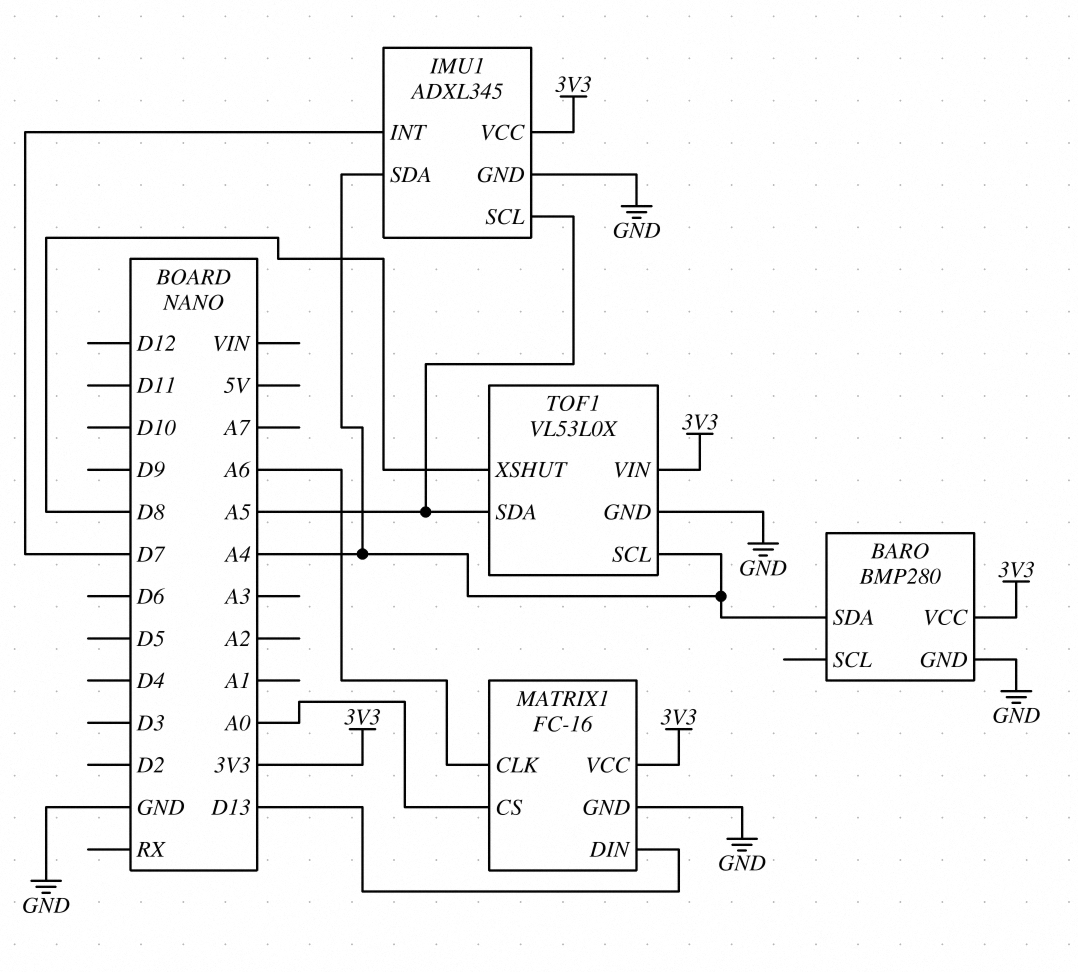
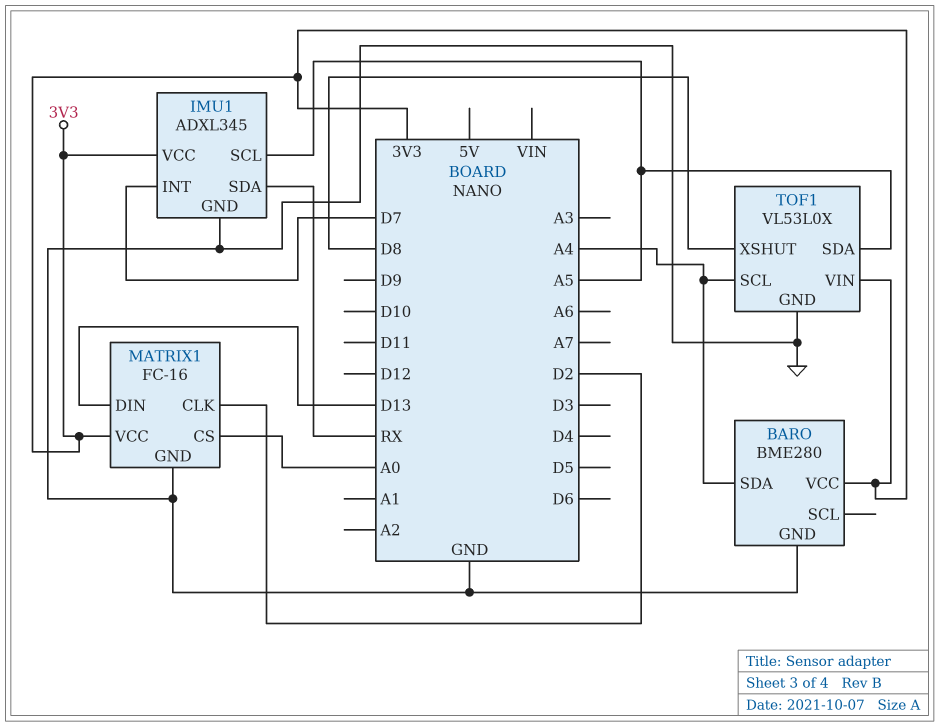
BARO: BMP280 -> BME280
IMU1 pin SDA: A4 -> RX
MATRIX1 pin CLK: A6 -> D2

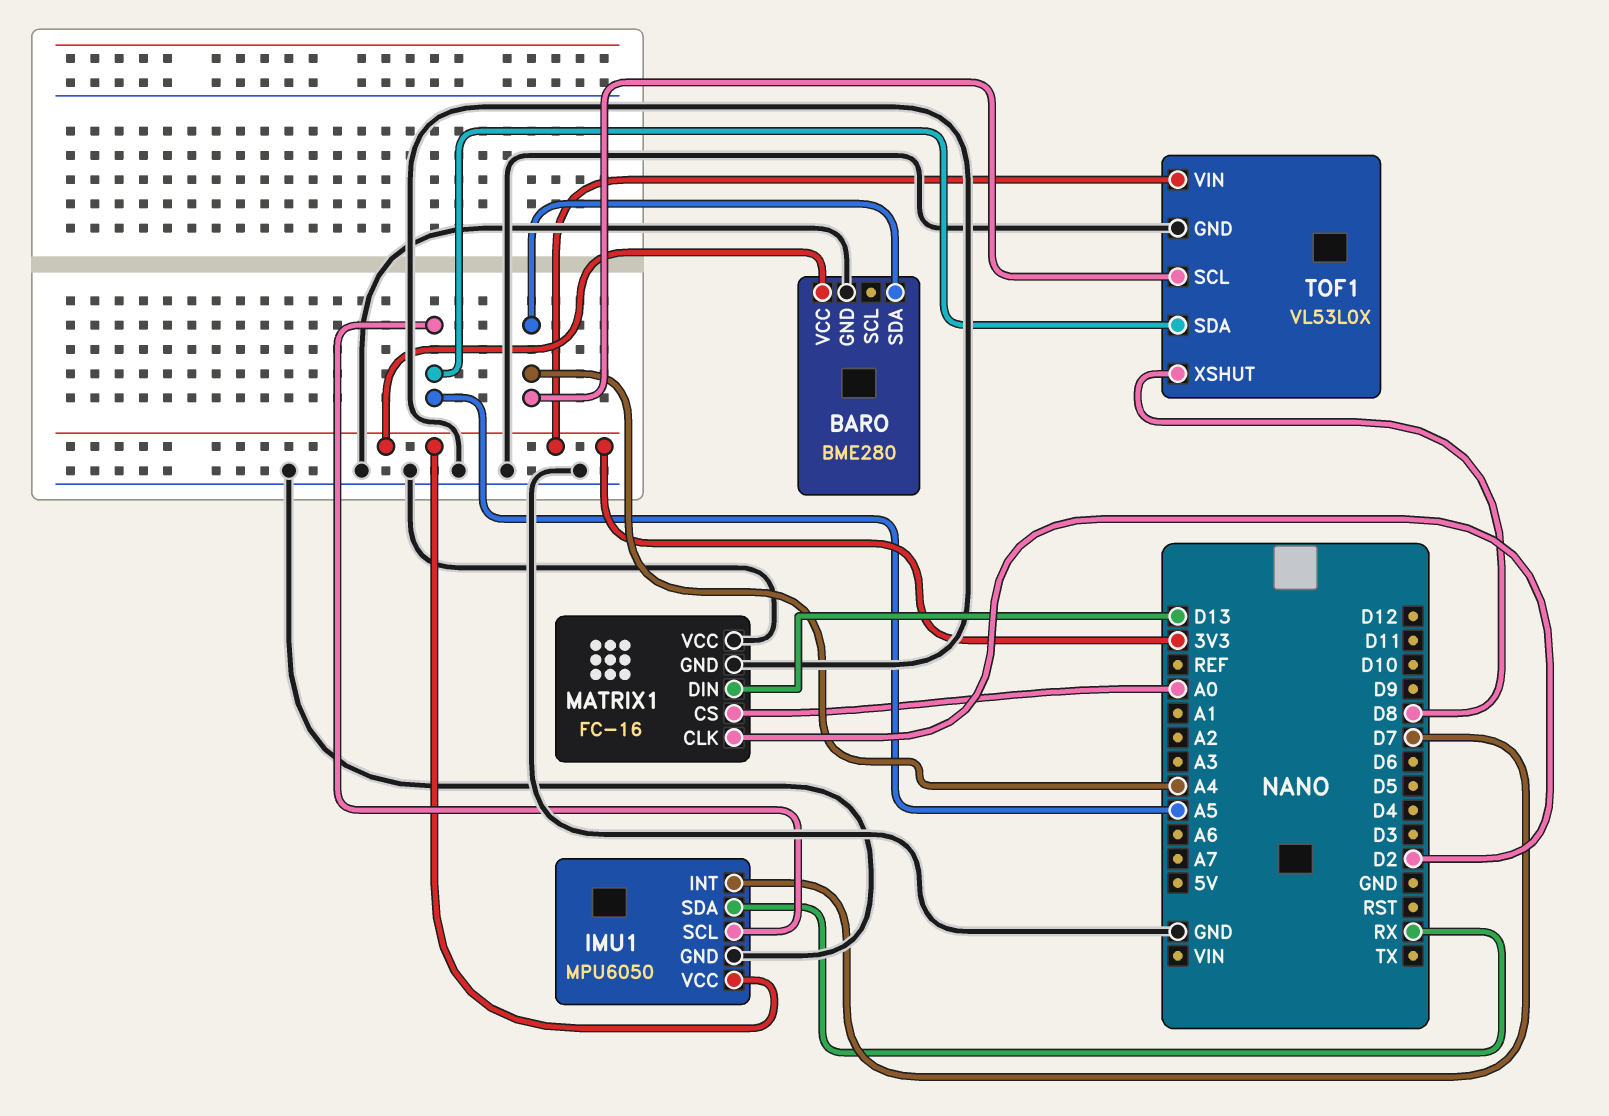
IMU1: ADXL345 -> MPU6050
MATRIX1 pin VCC: 3V3 -> GND

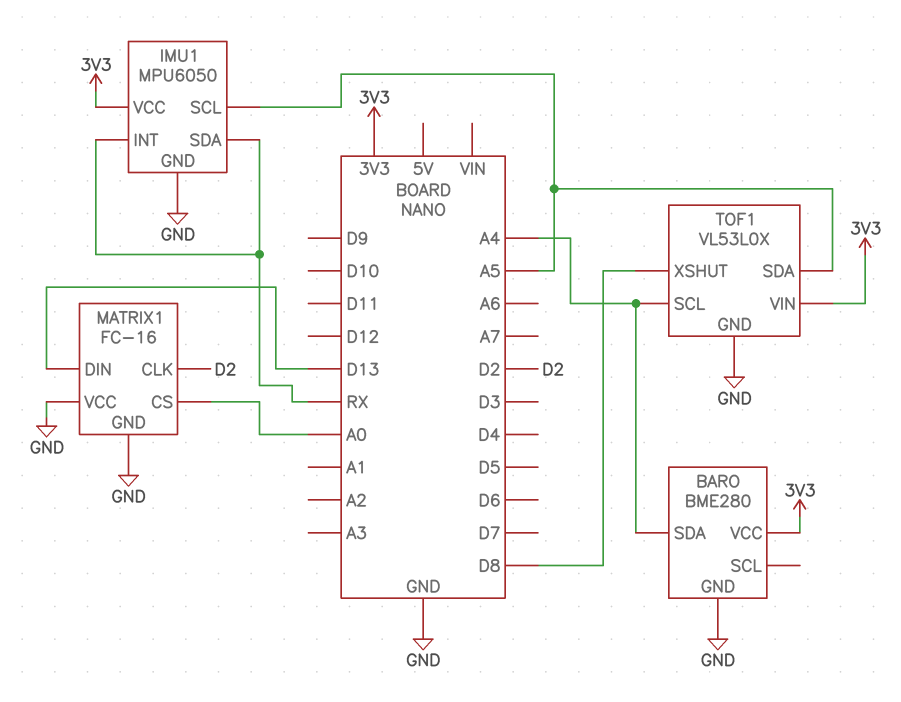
IMU1 pin INT: D7 -> RX

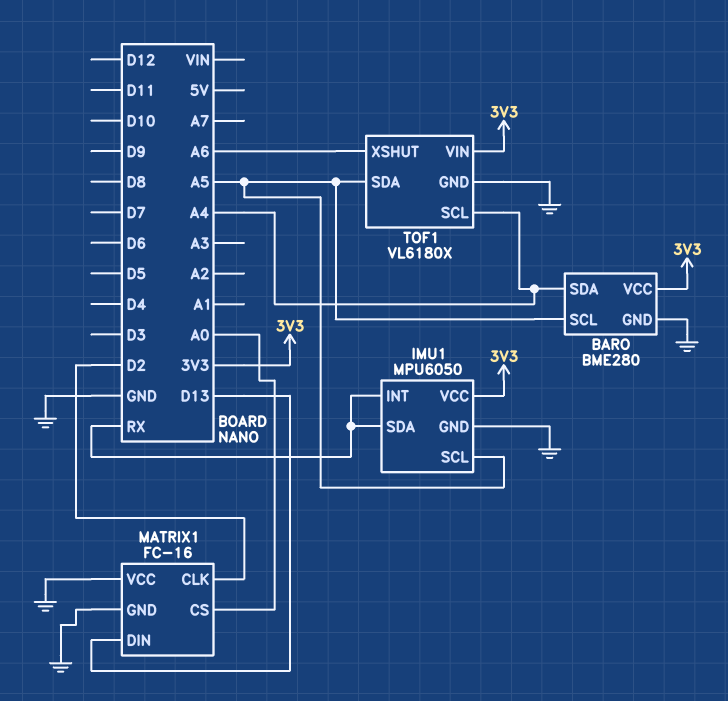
BARO pin SCL: none -> A5
TOF1: VL53L0X -> VL6180X
TOF1 pin XSHUT: D8 -> A6

